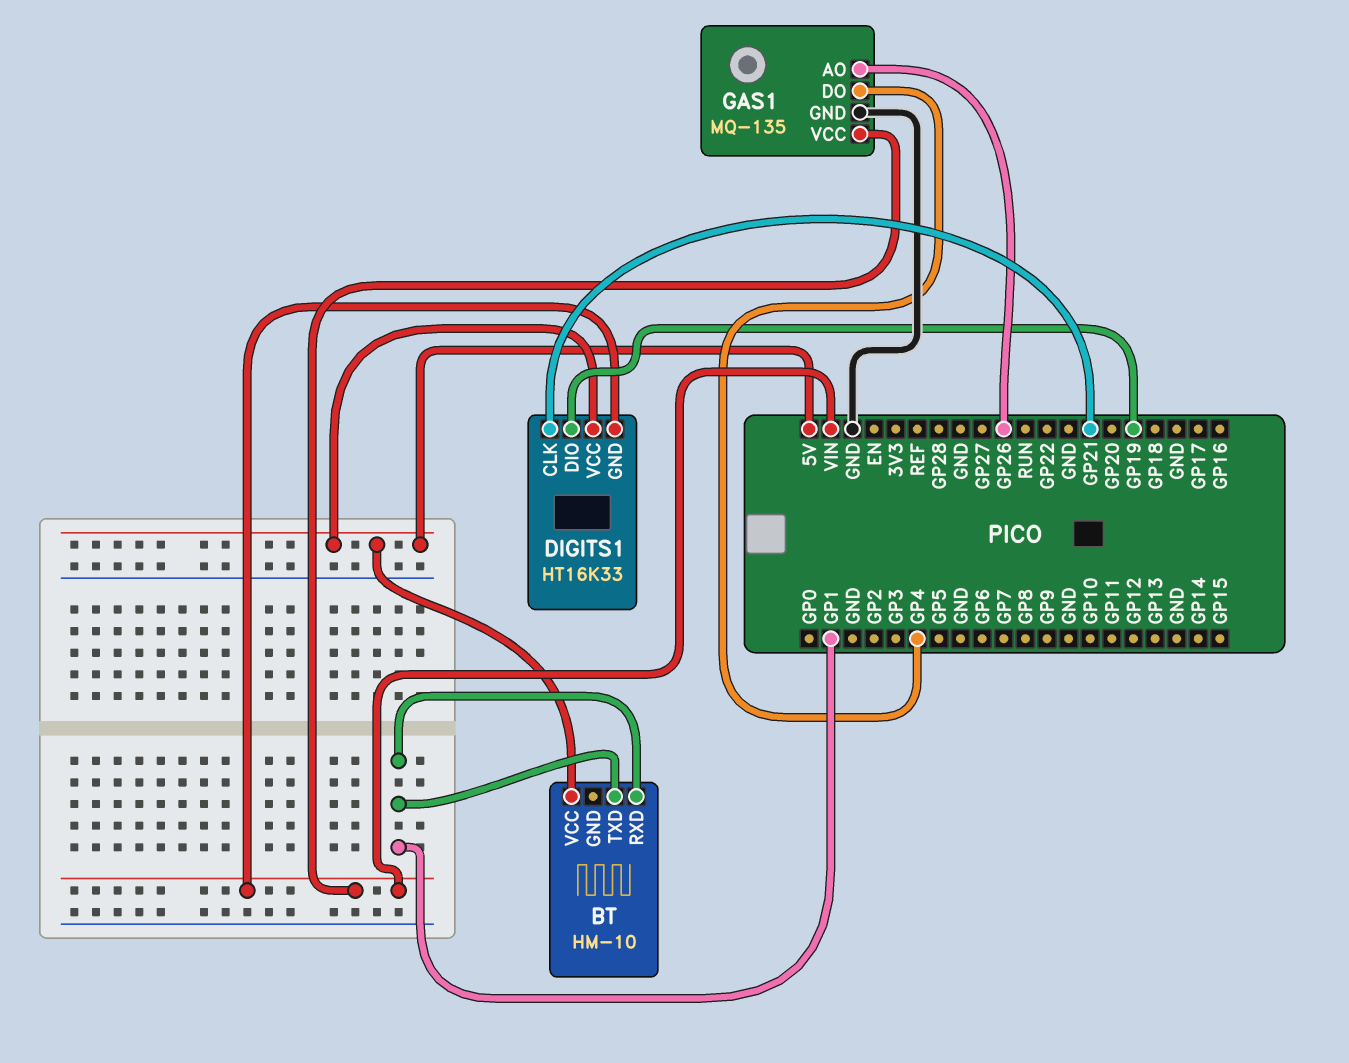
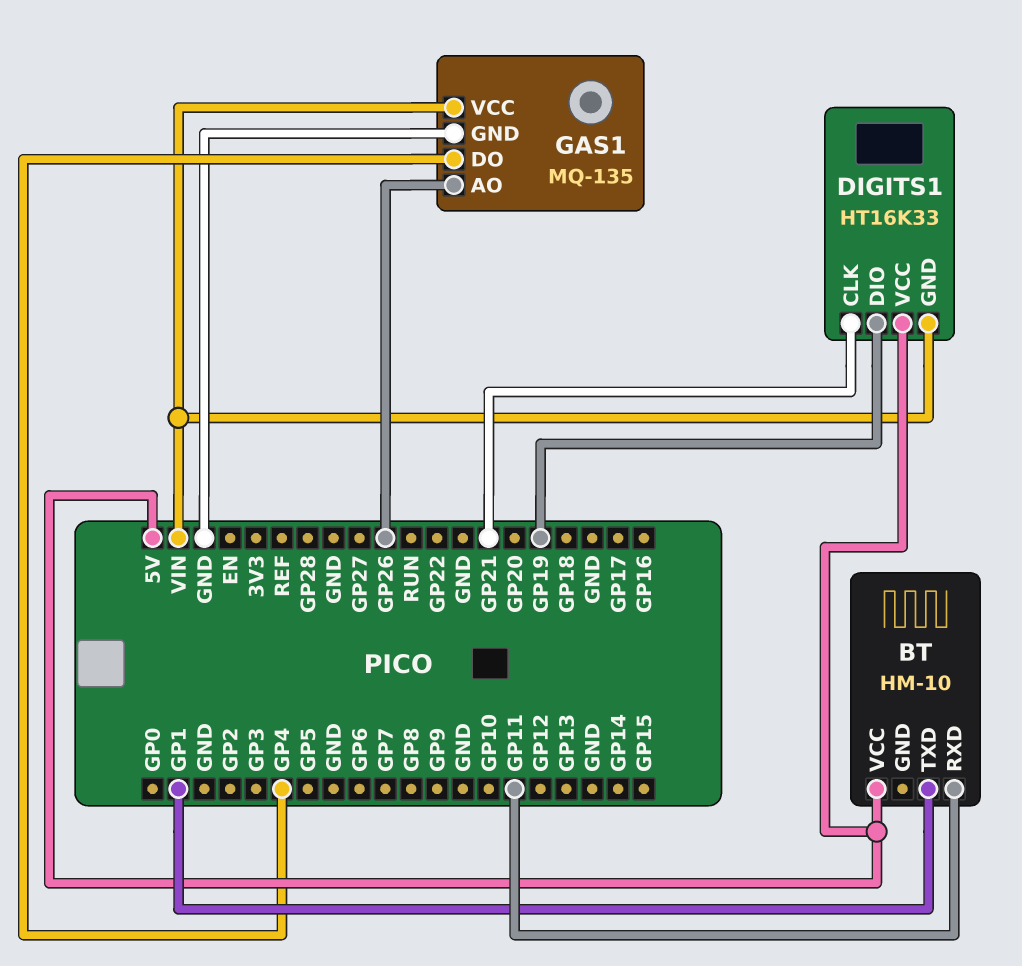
BT pin RXD: GP1 -> GP11

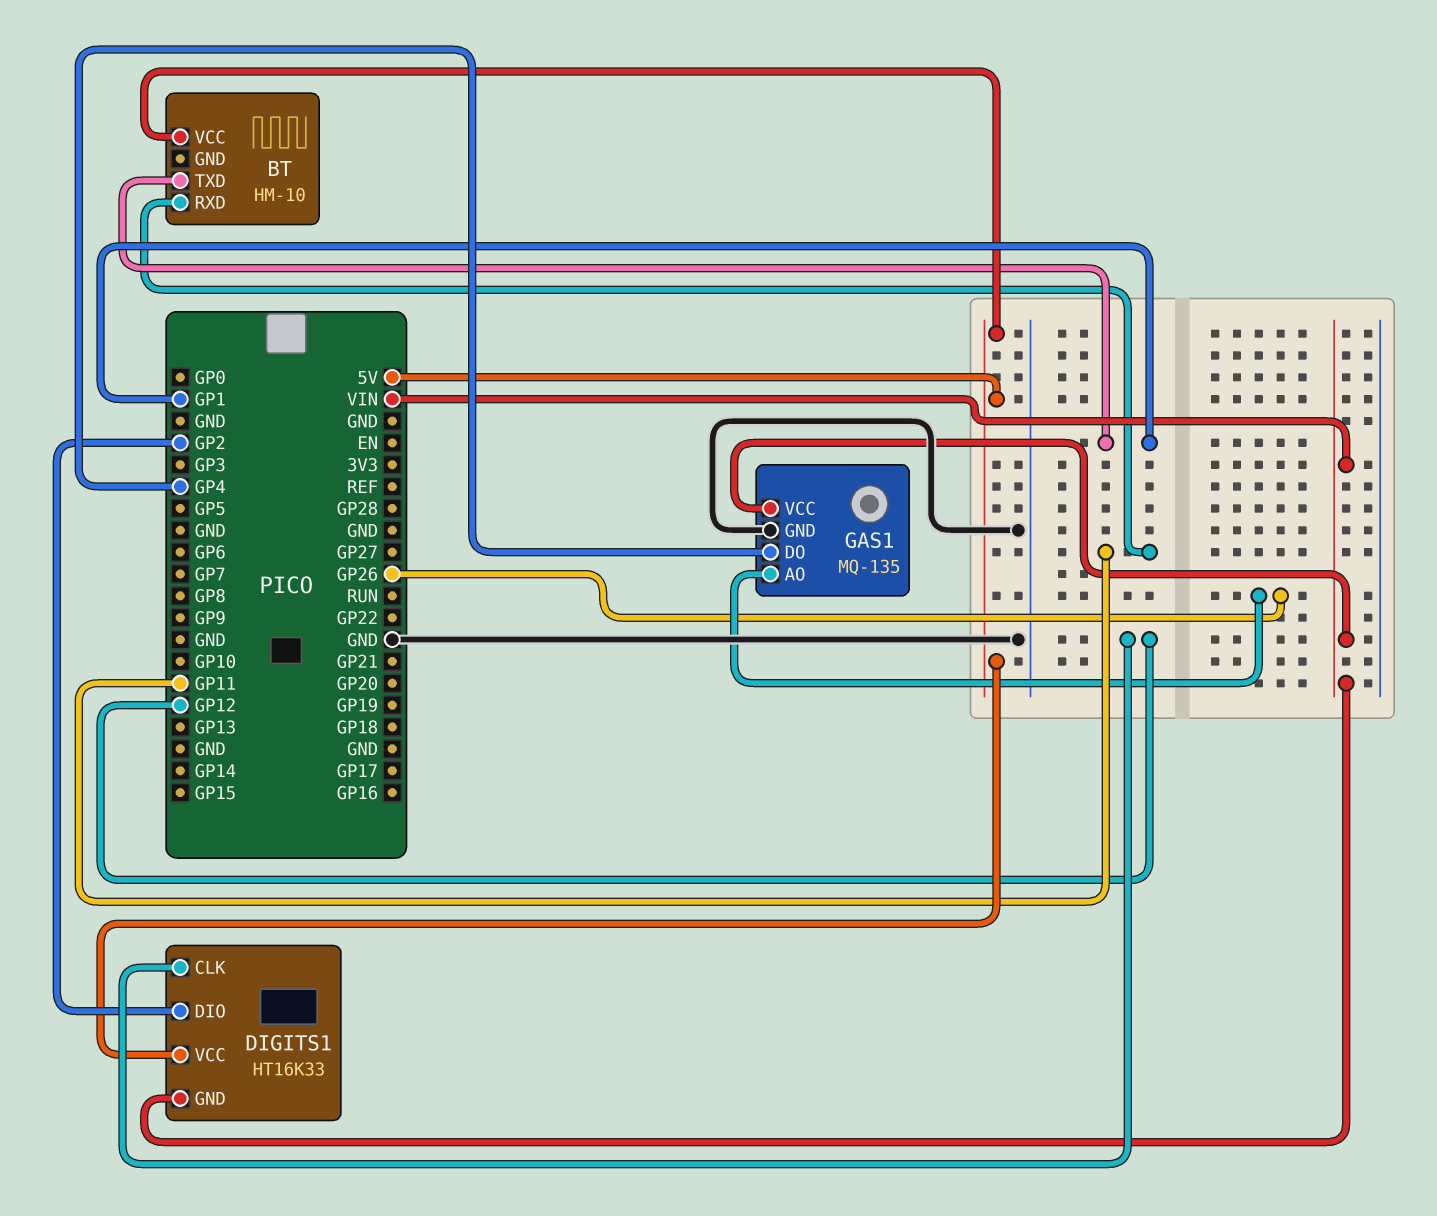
DIGITS1 pin CLK: GP21 -> GP12
DIGITS1 pin DIO: GP19 -> GP2

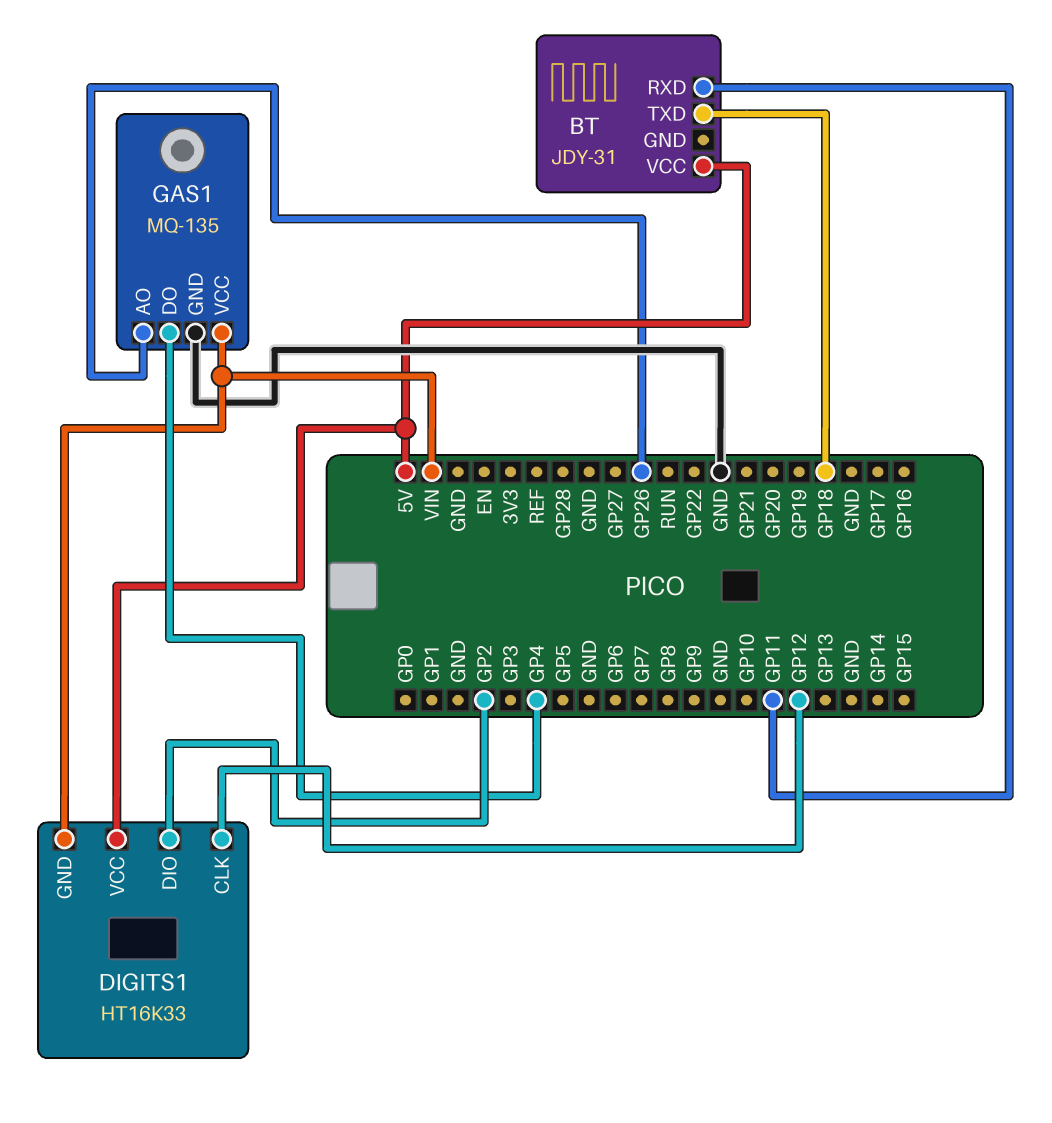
BT: HM-10 -> JDY-31
BT pin TXD: GP1 -> GP18

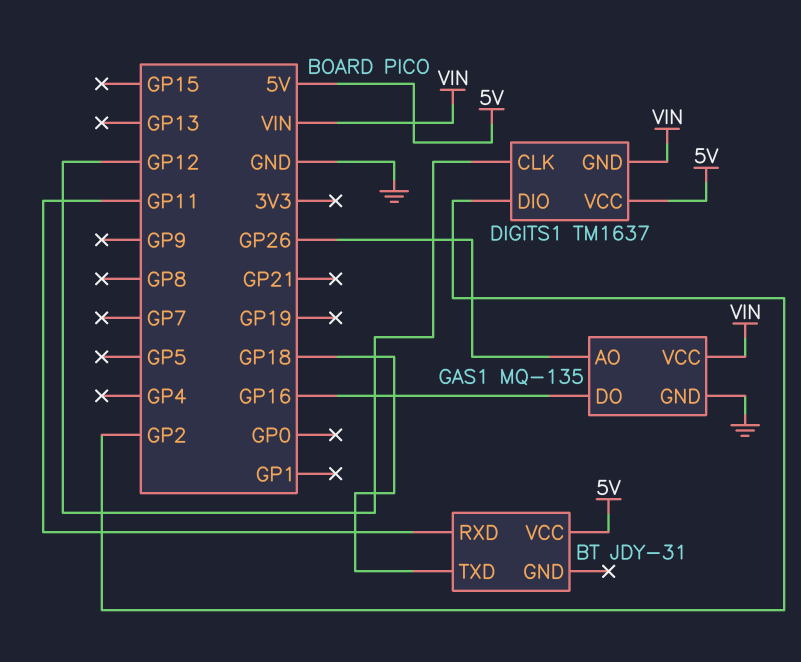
DIGITS1: HT16K33 -> TM1637
GAS1 pin DO: GP4 -> GP16

